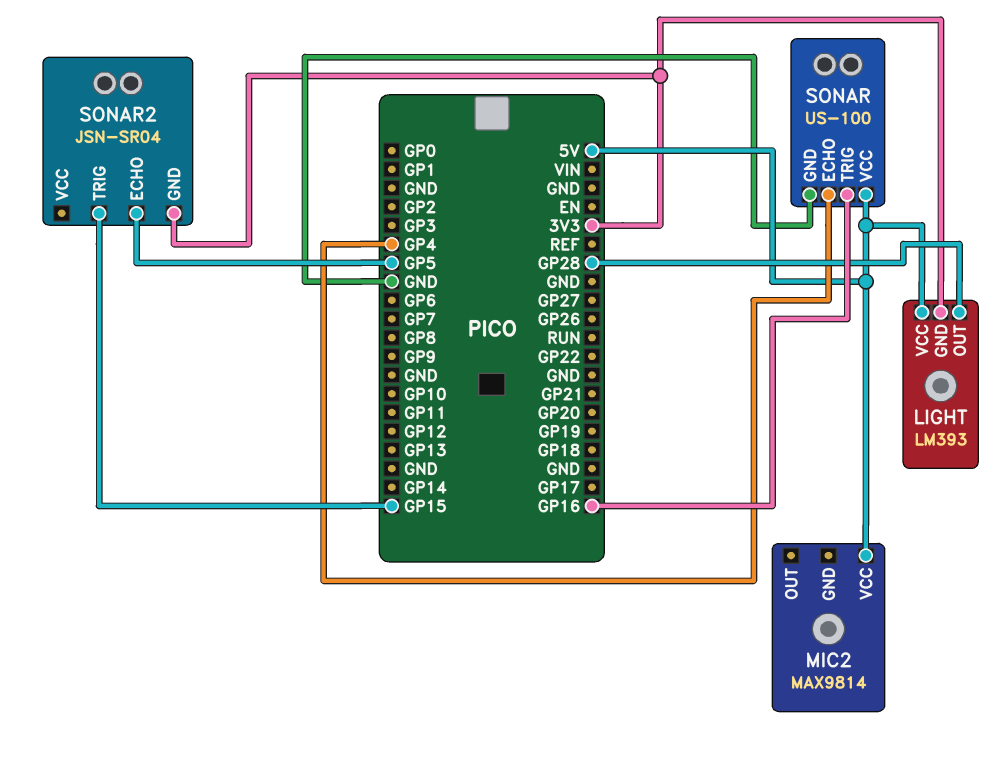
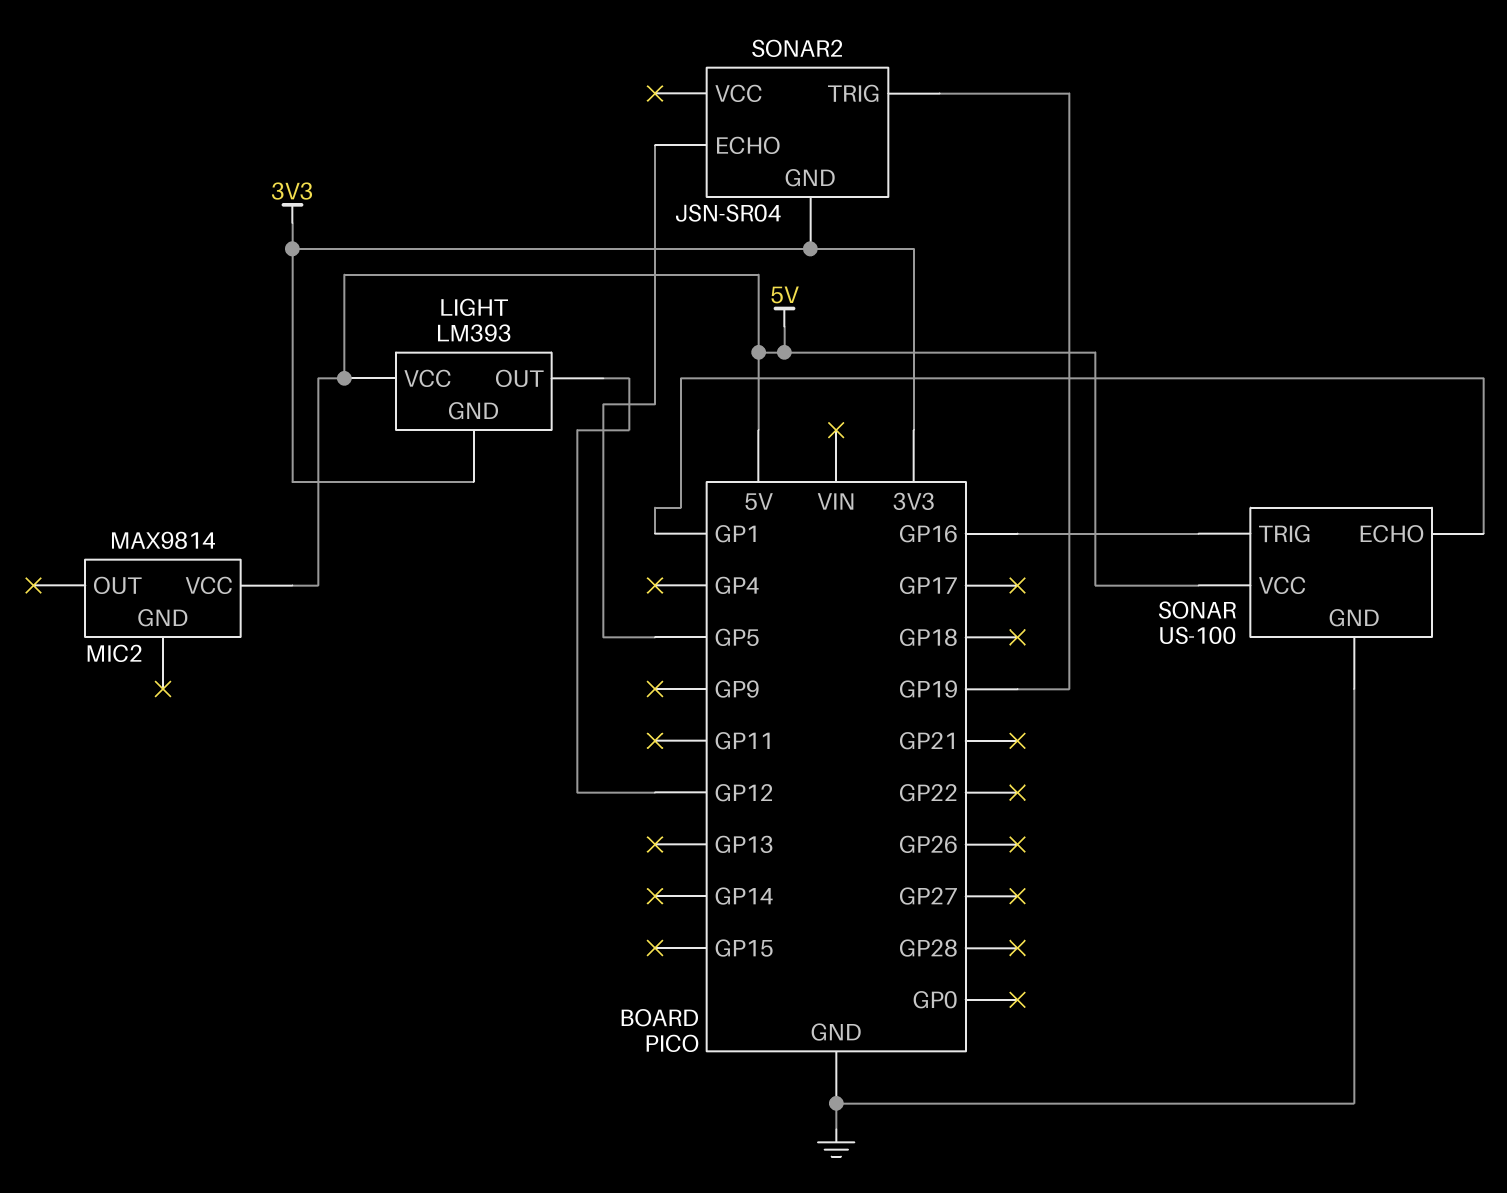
LIGHT pin OUT: GP28 -> GP12
SONAR pin ECHO: GP4 -> GP1
SONAR2 pin TRIG: GP15 -> GP19

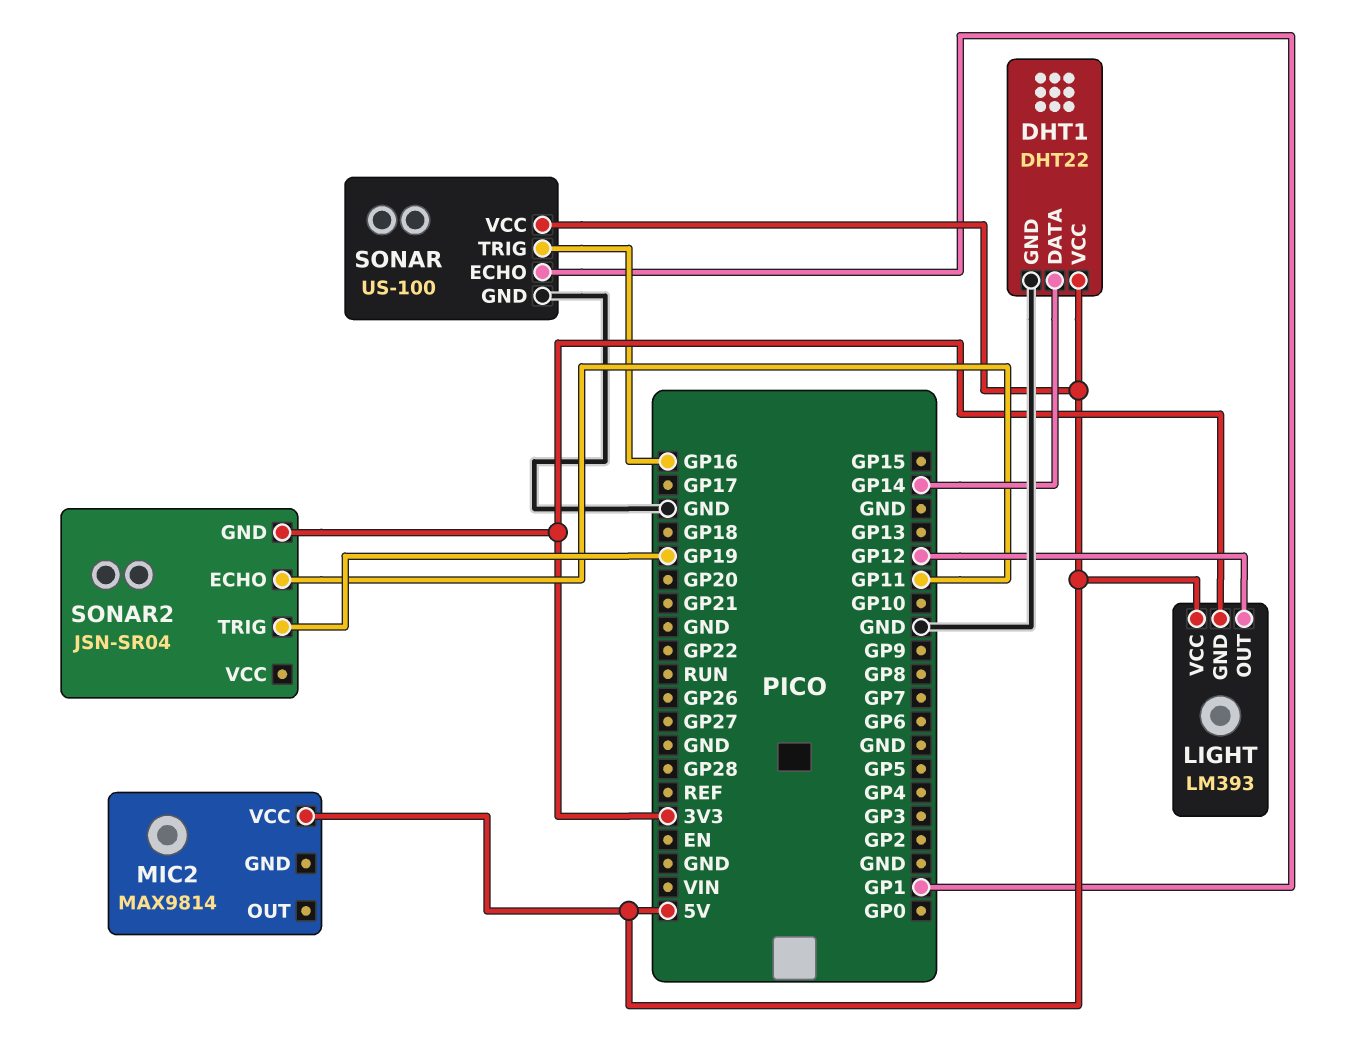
DHT1: none -> DHT22
DHT1 pin DATA: none -> GP14
DHT1 pin GND: none -> GND
DHT1 pin VCC: none -> 5V
SONAR2 pin ECHO: GP5 -> GP11

